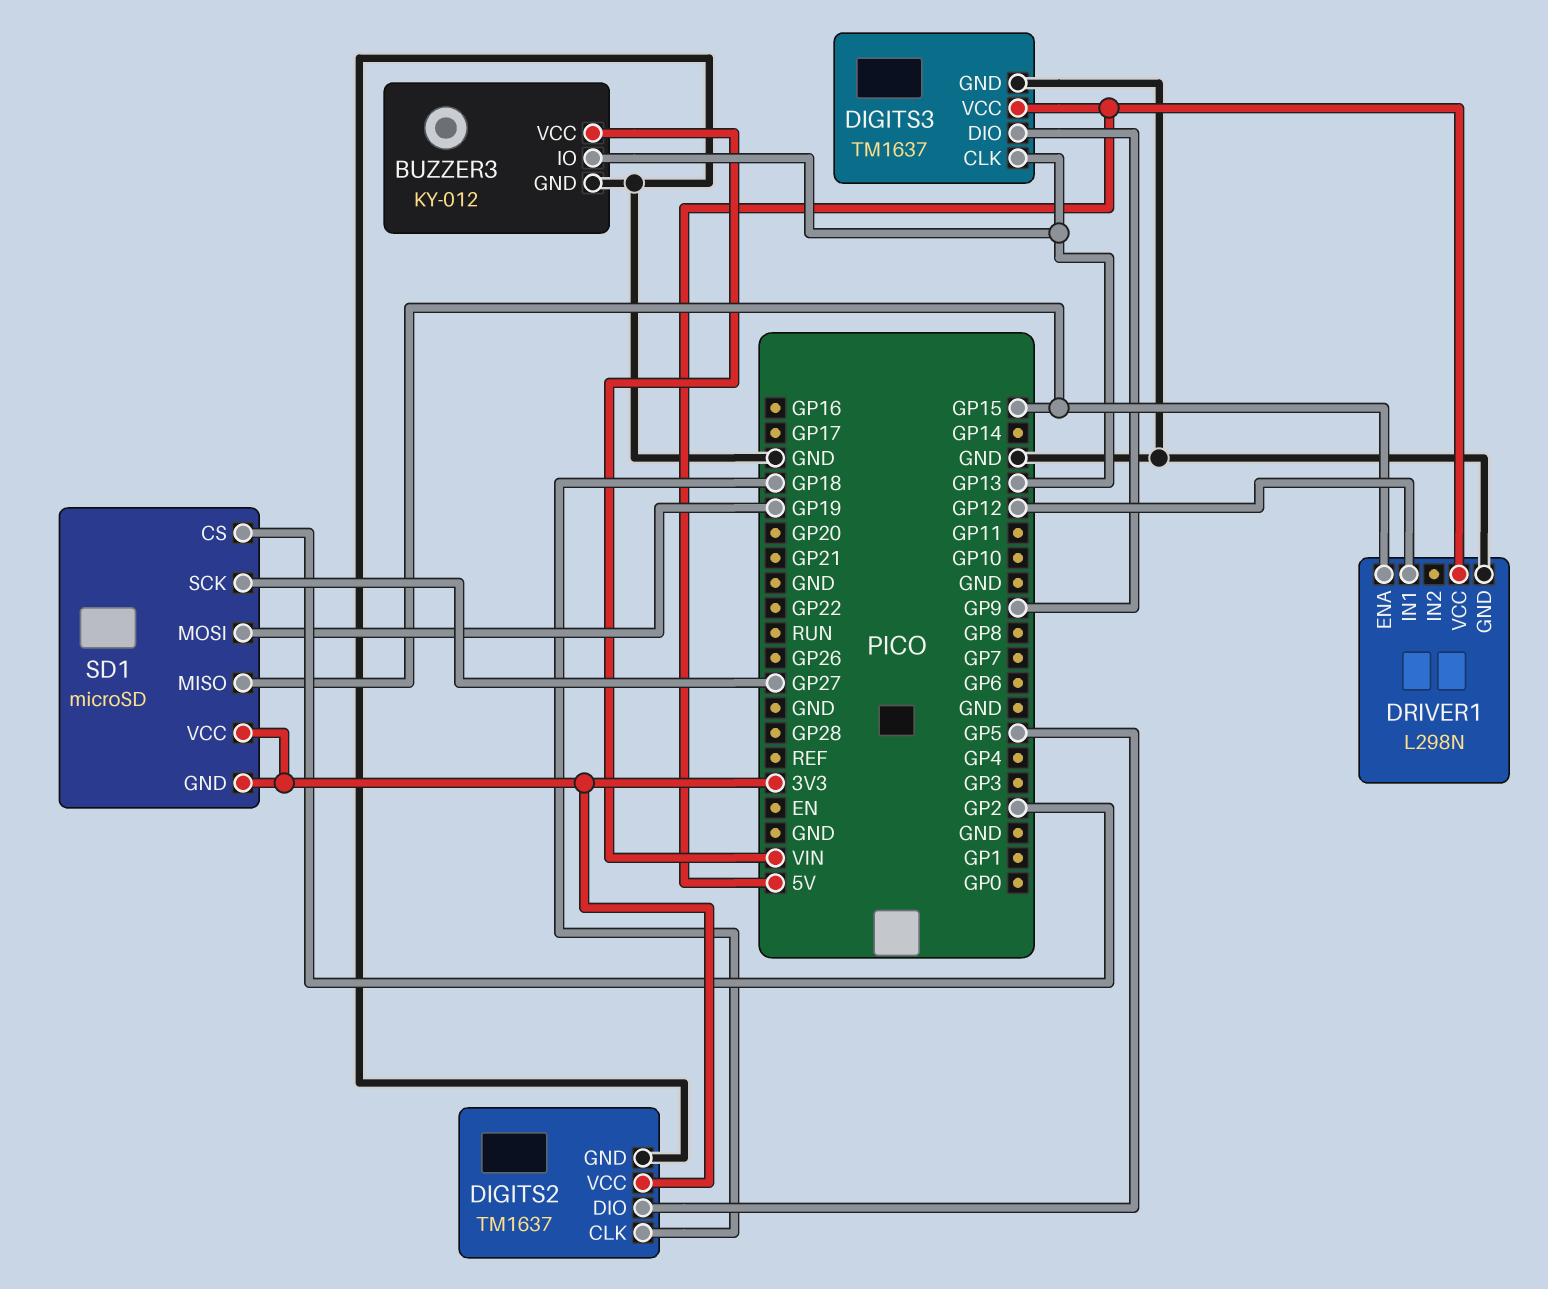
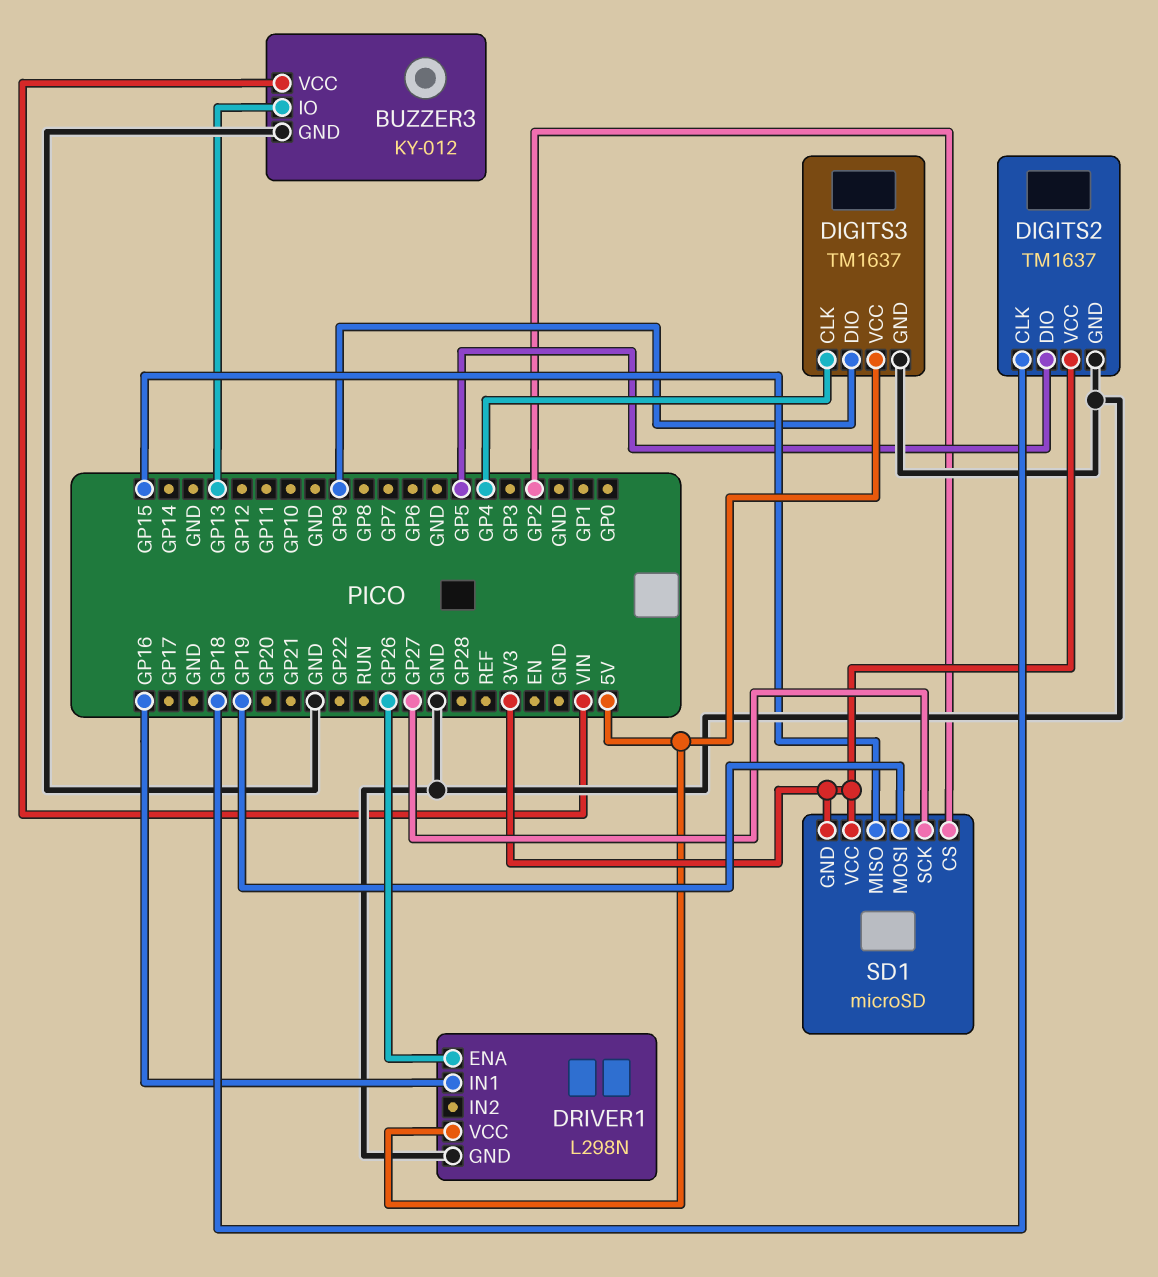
DIGITS3 pin CLK: GP13 -> GP4
DRIVER1 pin ENA: GP15 -> GP26
DRIVER1 pin IN1: GP12 -> GP16

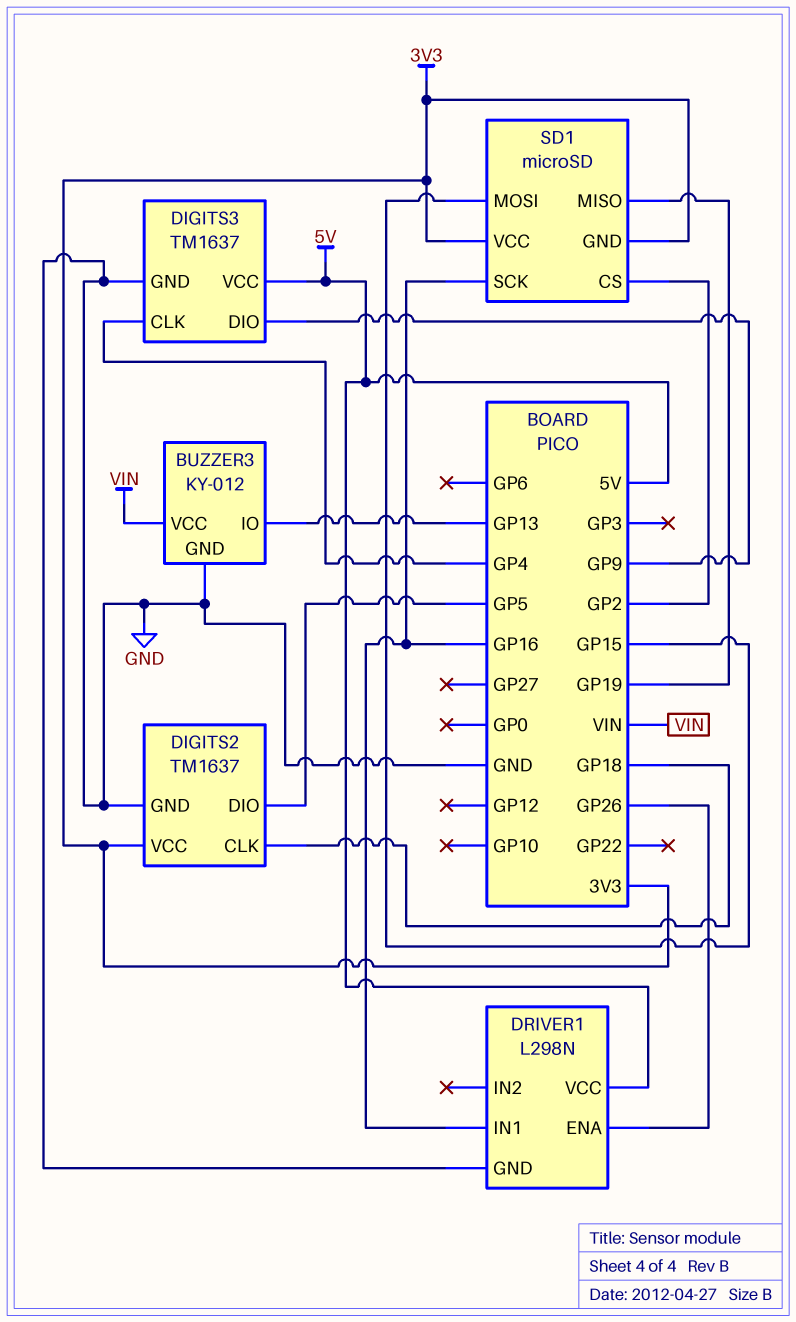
SD1 pin MISO: GP15 -> GP19
SD1 pin MOSI: GP19 -> GP15
SD1 pin SCK: GP27 -> GP16

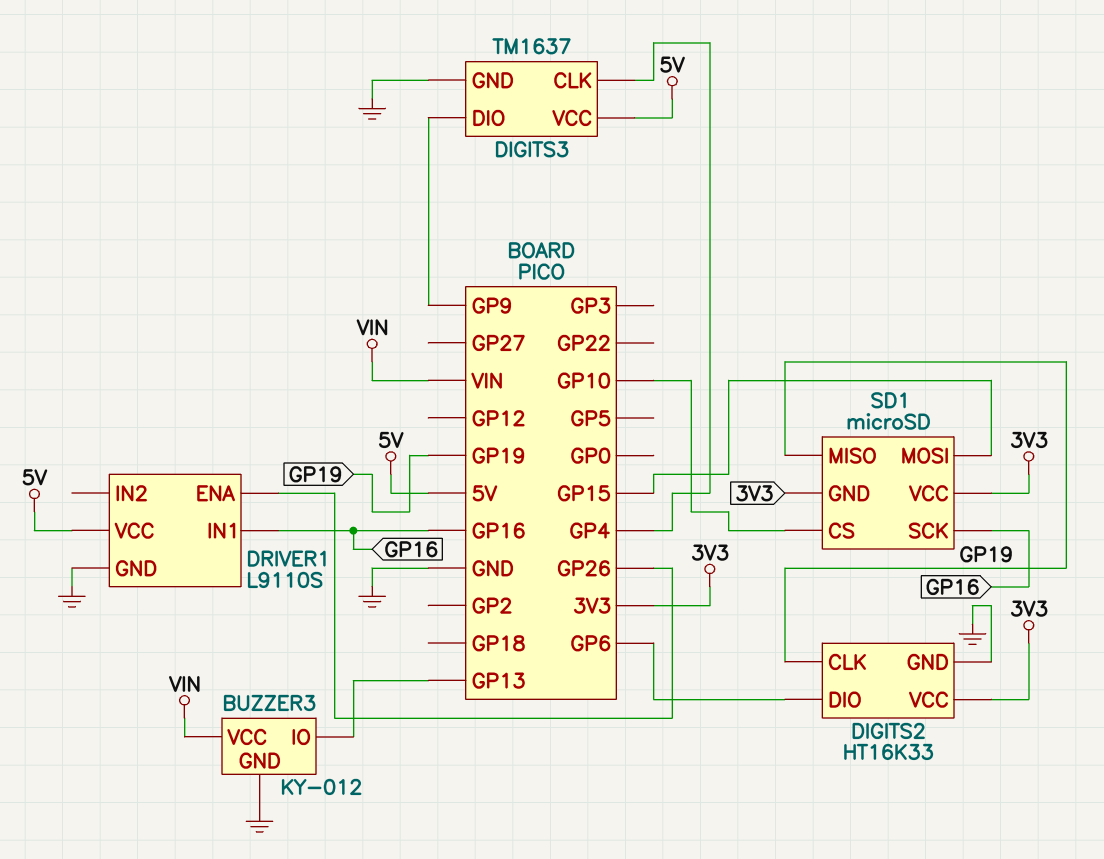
DIGITS2: TM1637 -> HT16K33
DIGITS2 pin CLK: GP18 -> GP19
DIGITS2 pin DIO: GP5 -> GP6
DRIVER1: L298N -> L9110S
SD1 pin CS: GP2 -> GP10

